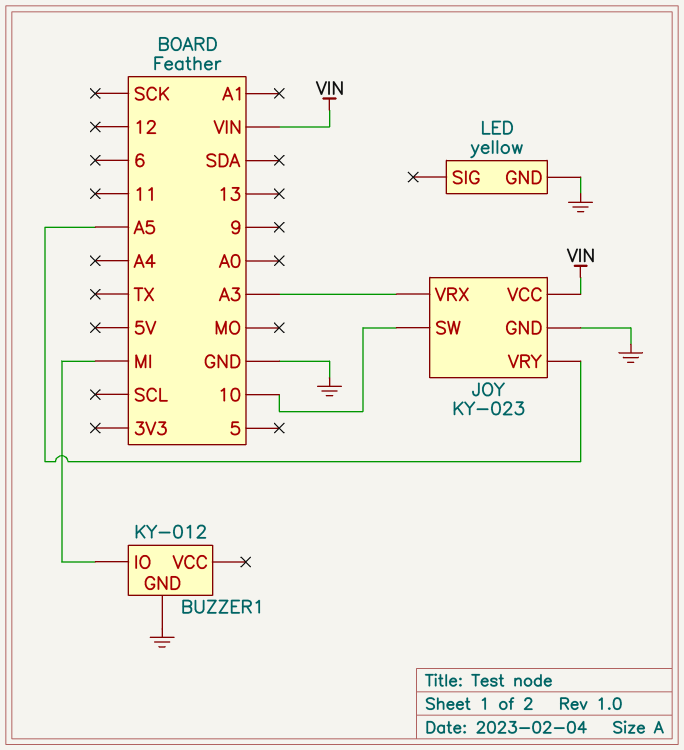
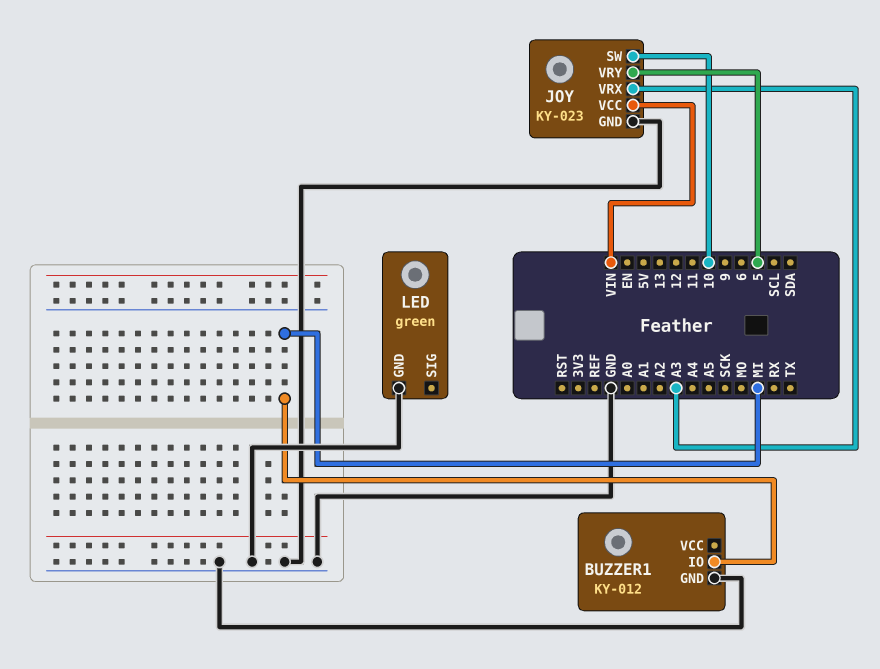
JOY pin VRY: A5 -> 5
LED: yellow -> green

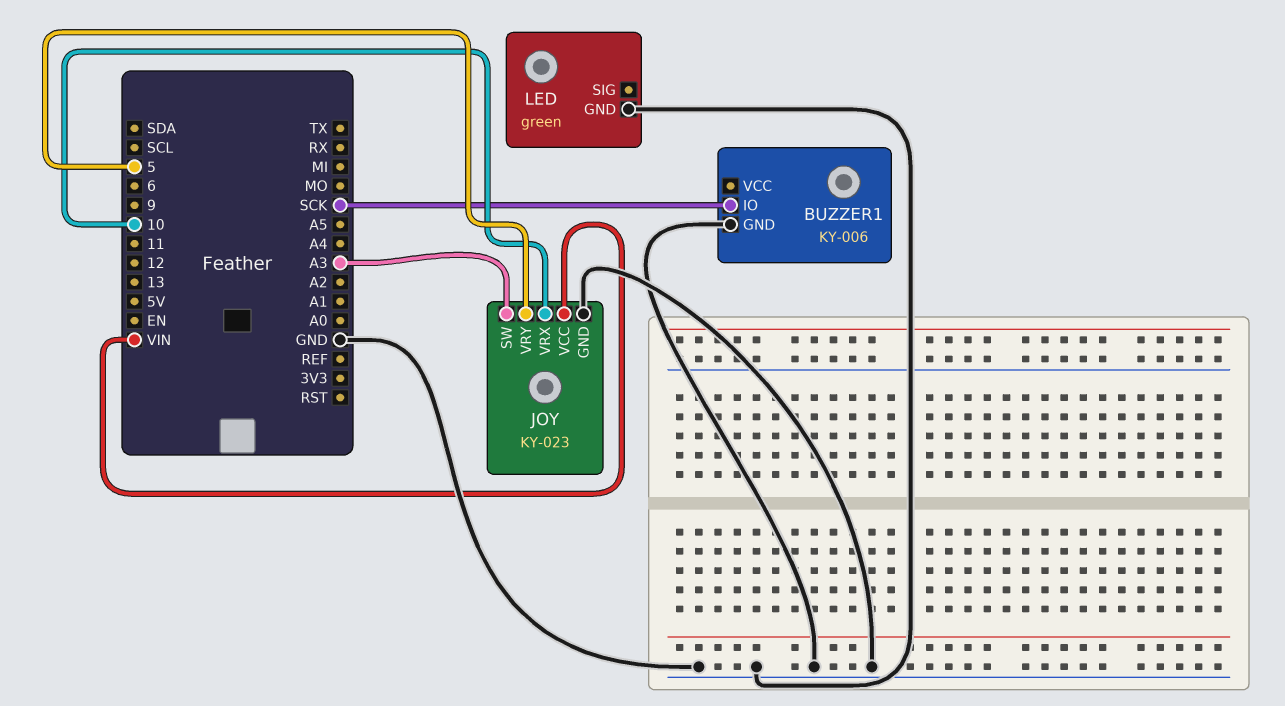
BUZZER1: KY-012 -> KY-006
BUZZER1 pin IO: MI -> SCK
JOY pin SW: 10 -> A3
JOY pin VRX: A3 -> 10

